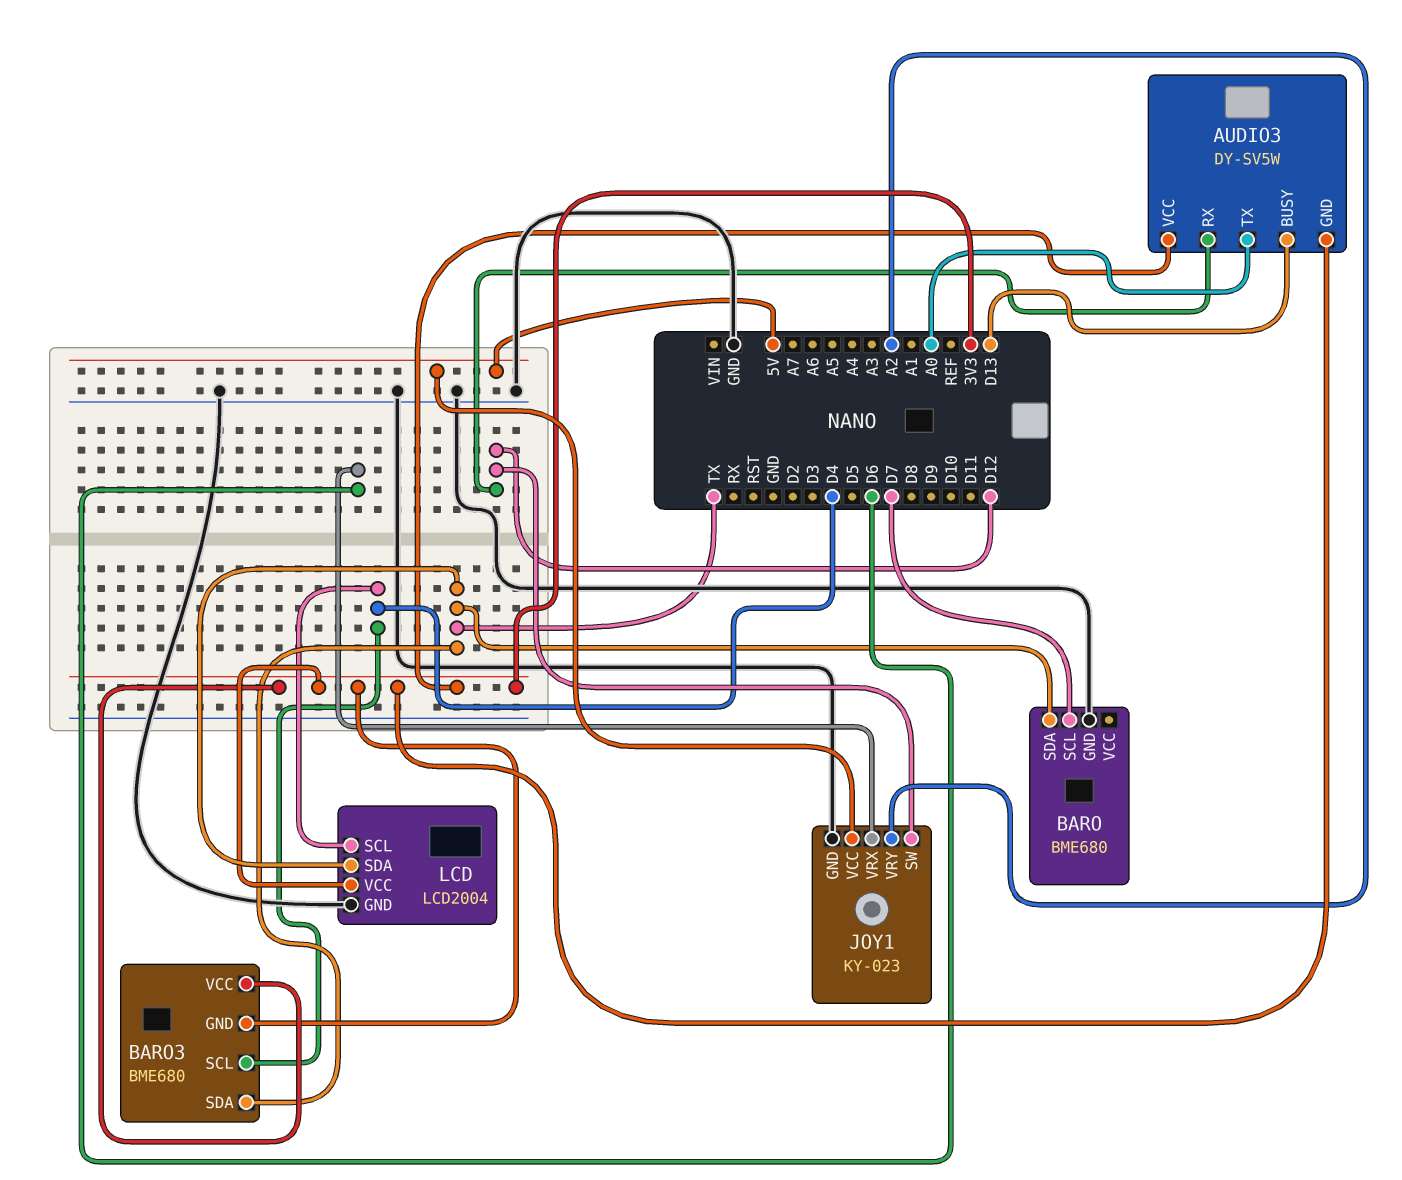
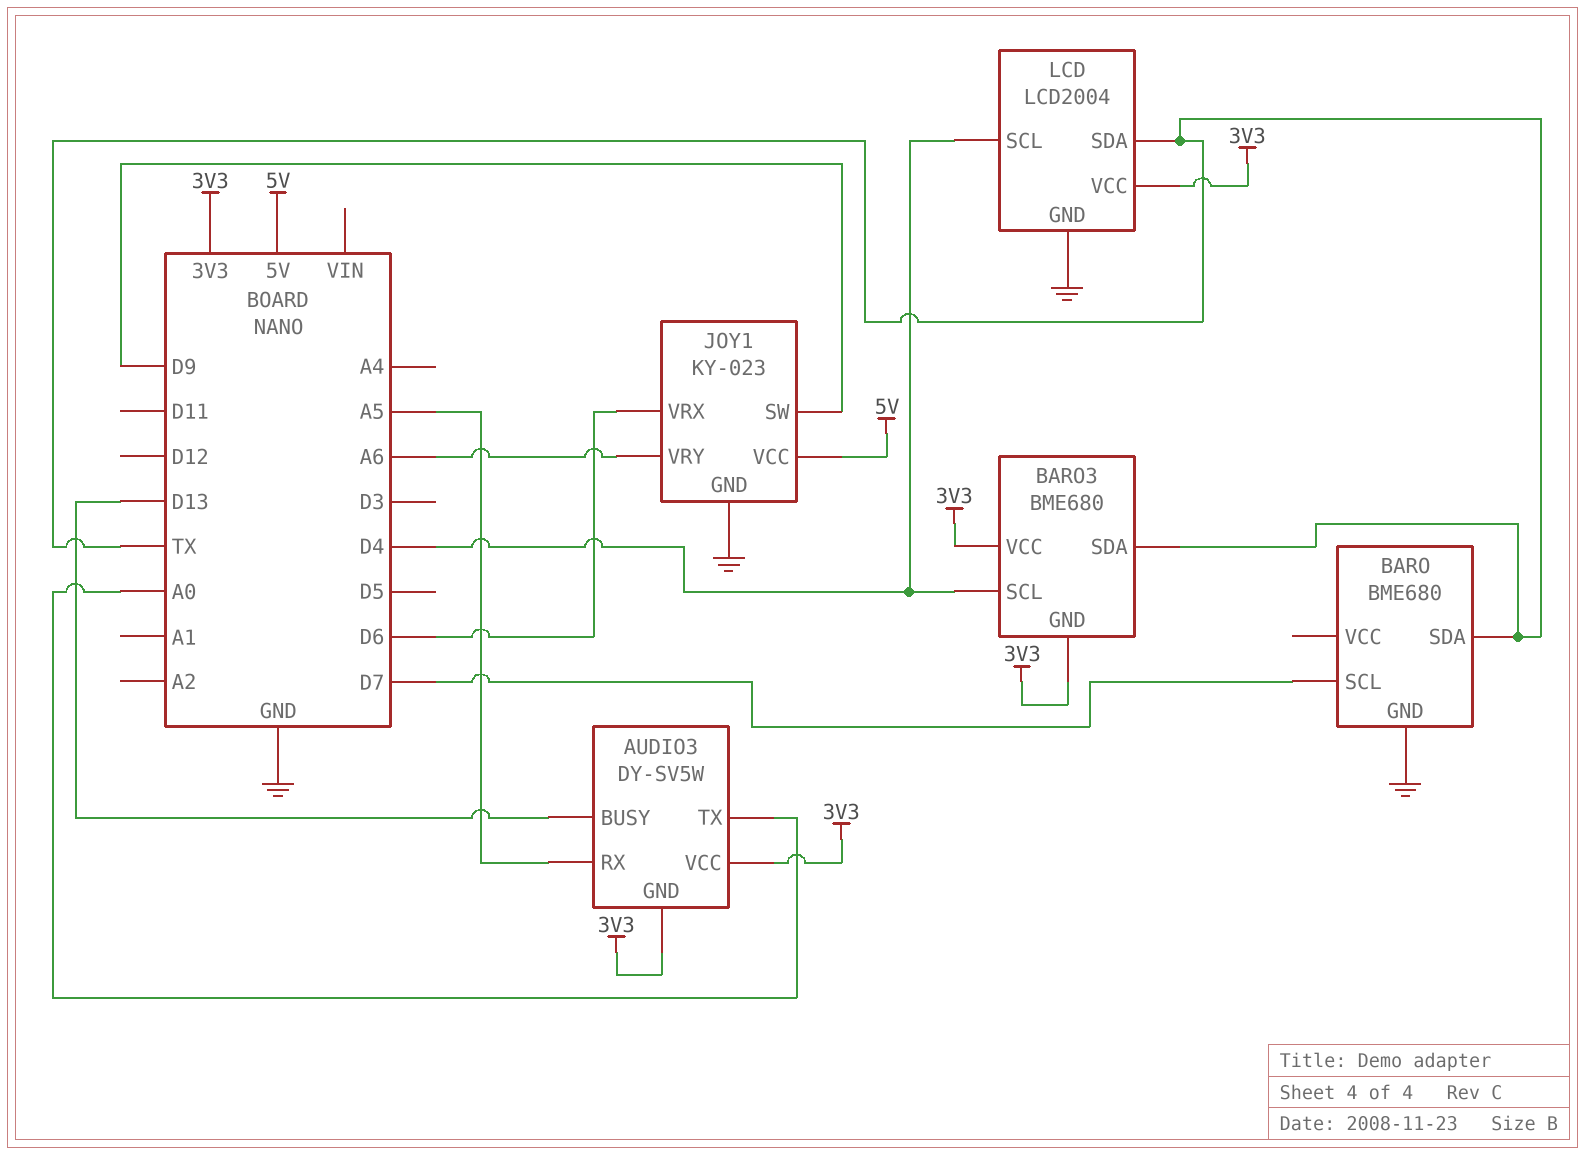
AUDIO3 pin RX: D12 -> A5
JOY1 pin SW: D12 -> D9
JOY1 pin VRY: A2 -> A6

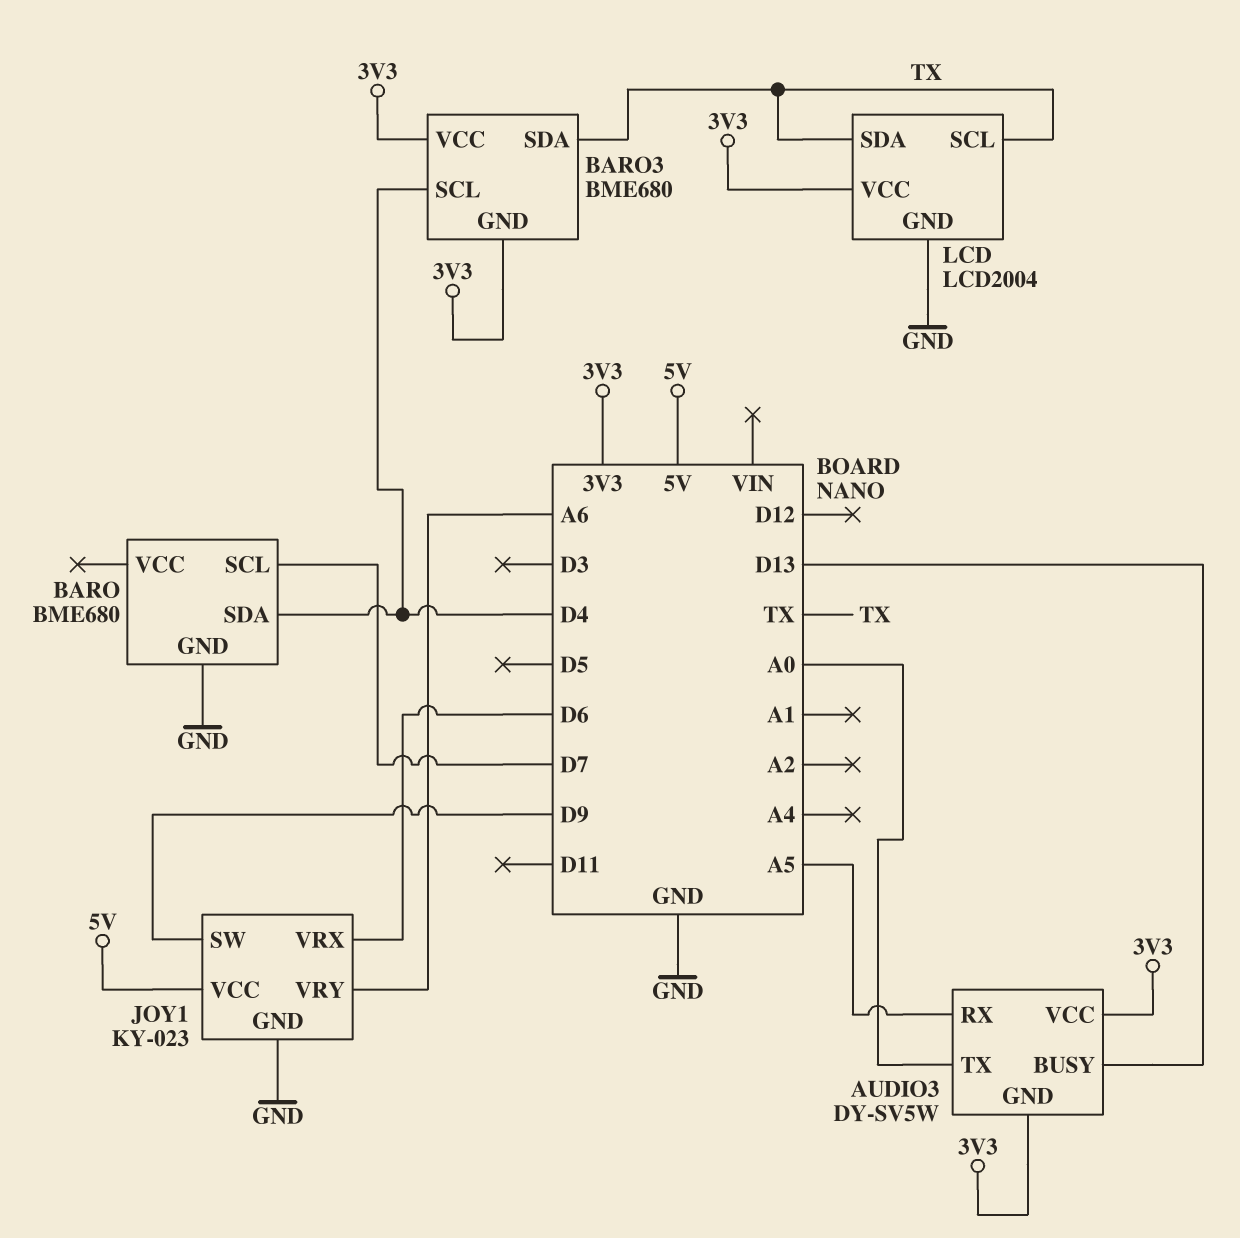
BARO pin SDA: TX -> D4
LCD pin SCL: D4 -> TX

